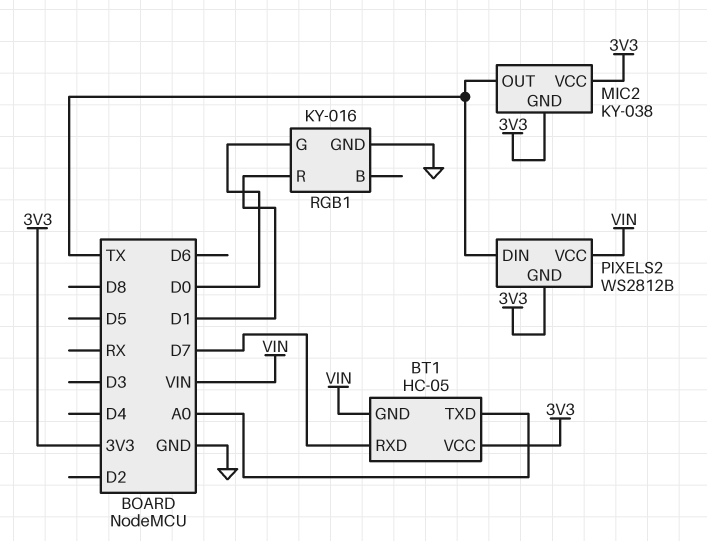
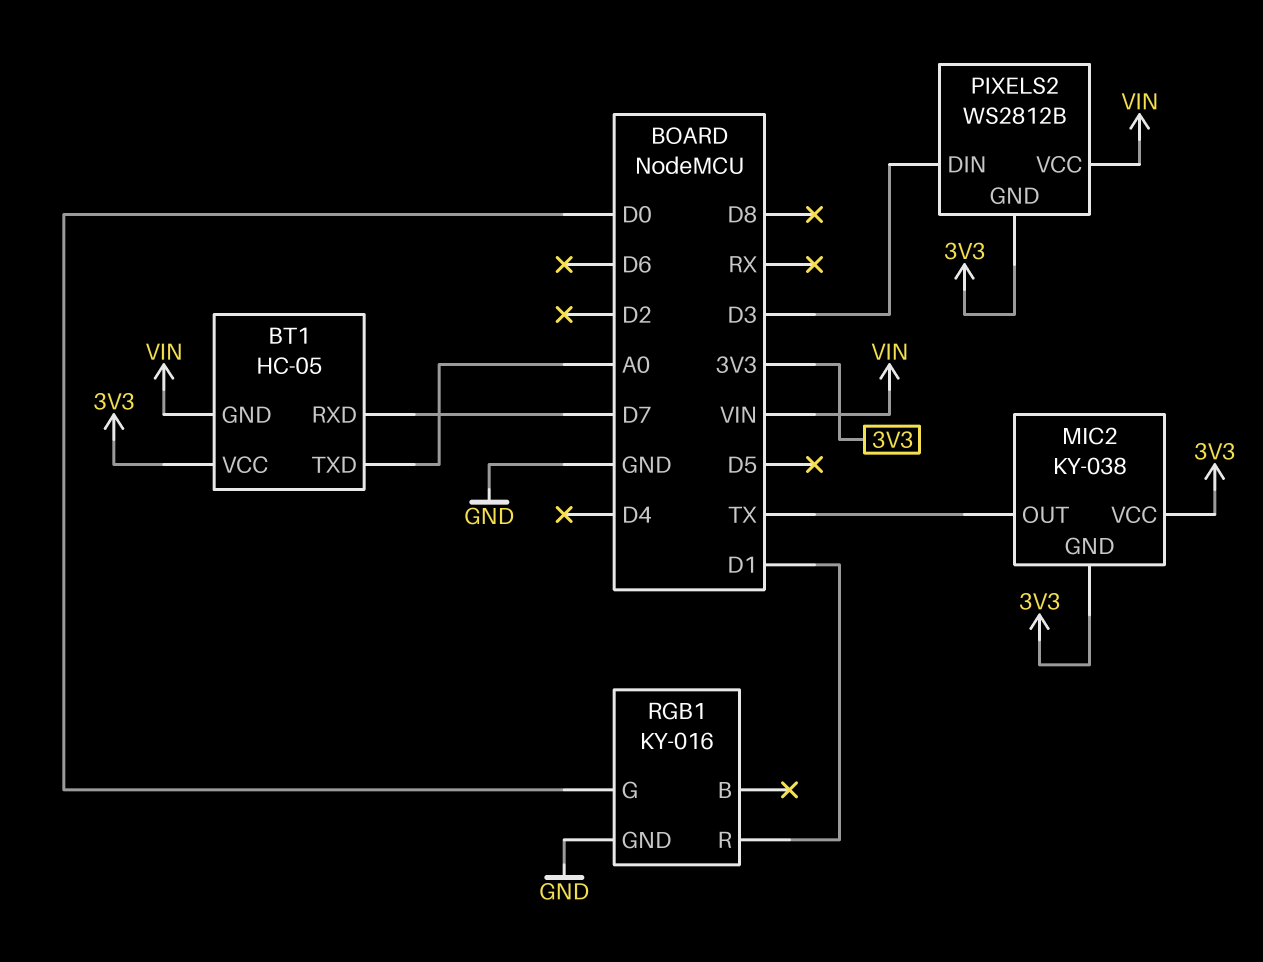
PIXELS2 pin DIN: TX -> D3

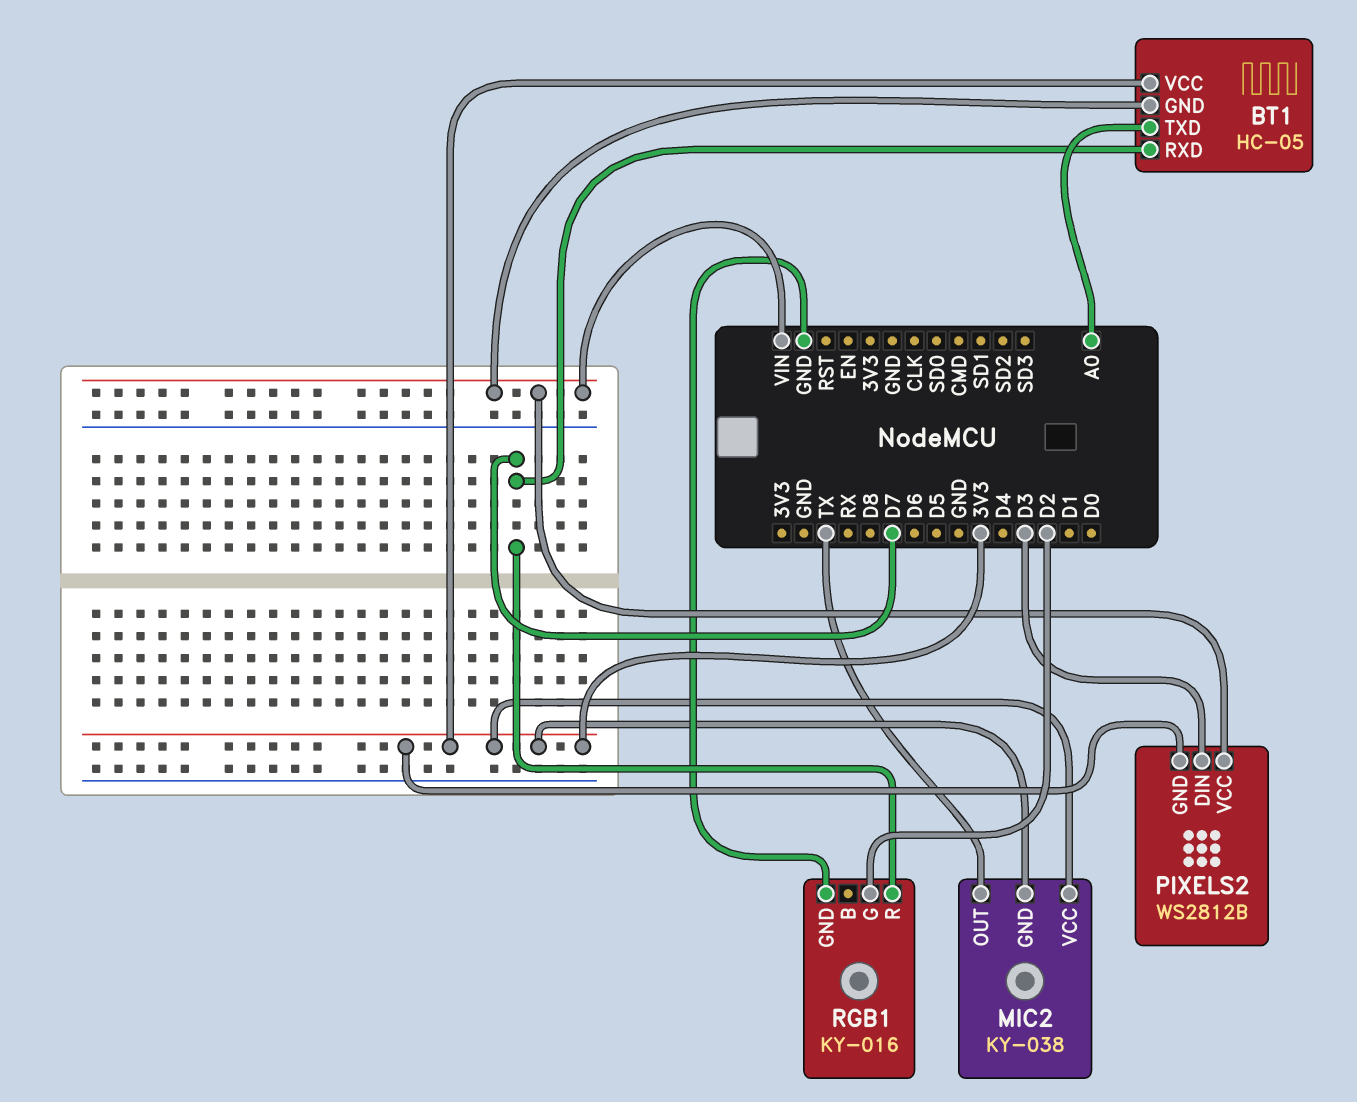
RGB1 pin G: D0 -> D2
RGB1 pin R: D1 -> D7

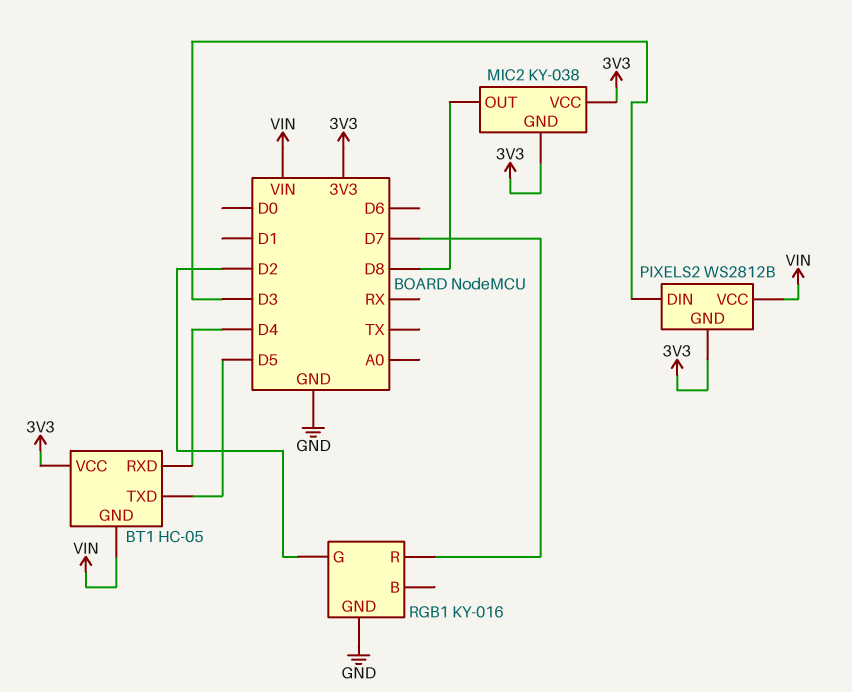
BT1 pin RXD: D7 -> D4
BT1 pin TXD: A0 -> D5
MIC2 pin OUT: TX -> D8

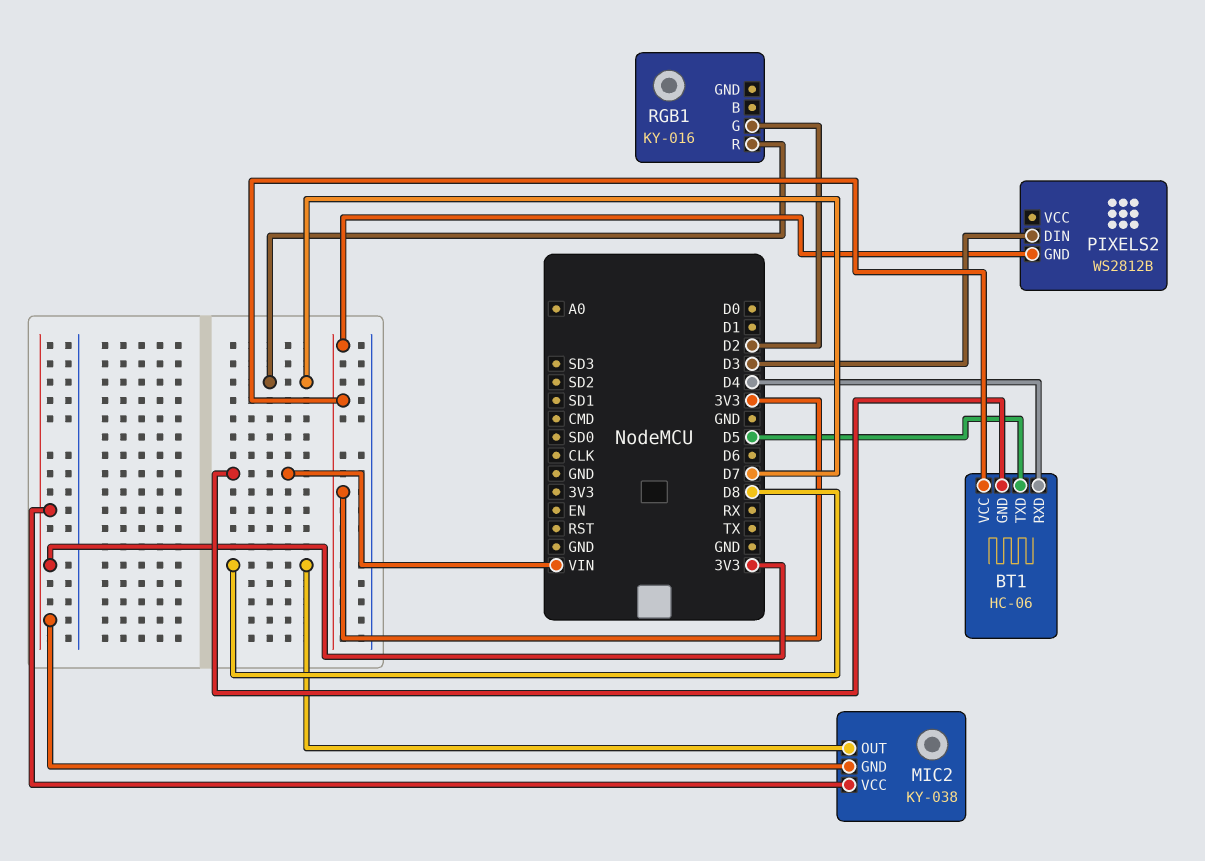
BT1: HC-05 -> HC-06
PIXELS2 pin VCC: VIN -> none
RGB1 pin GND: GND -> none

